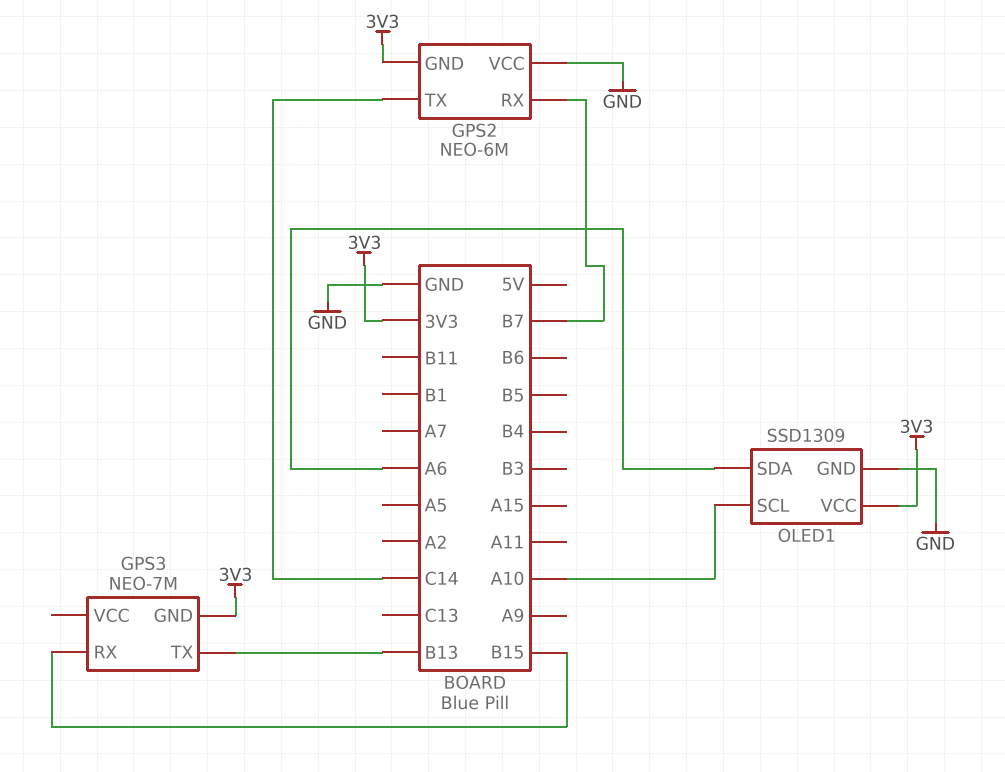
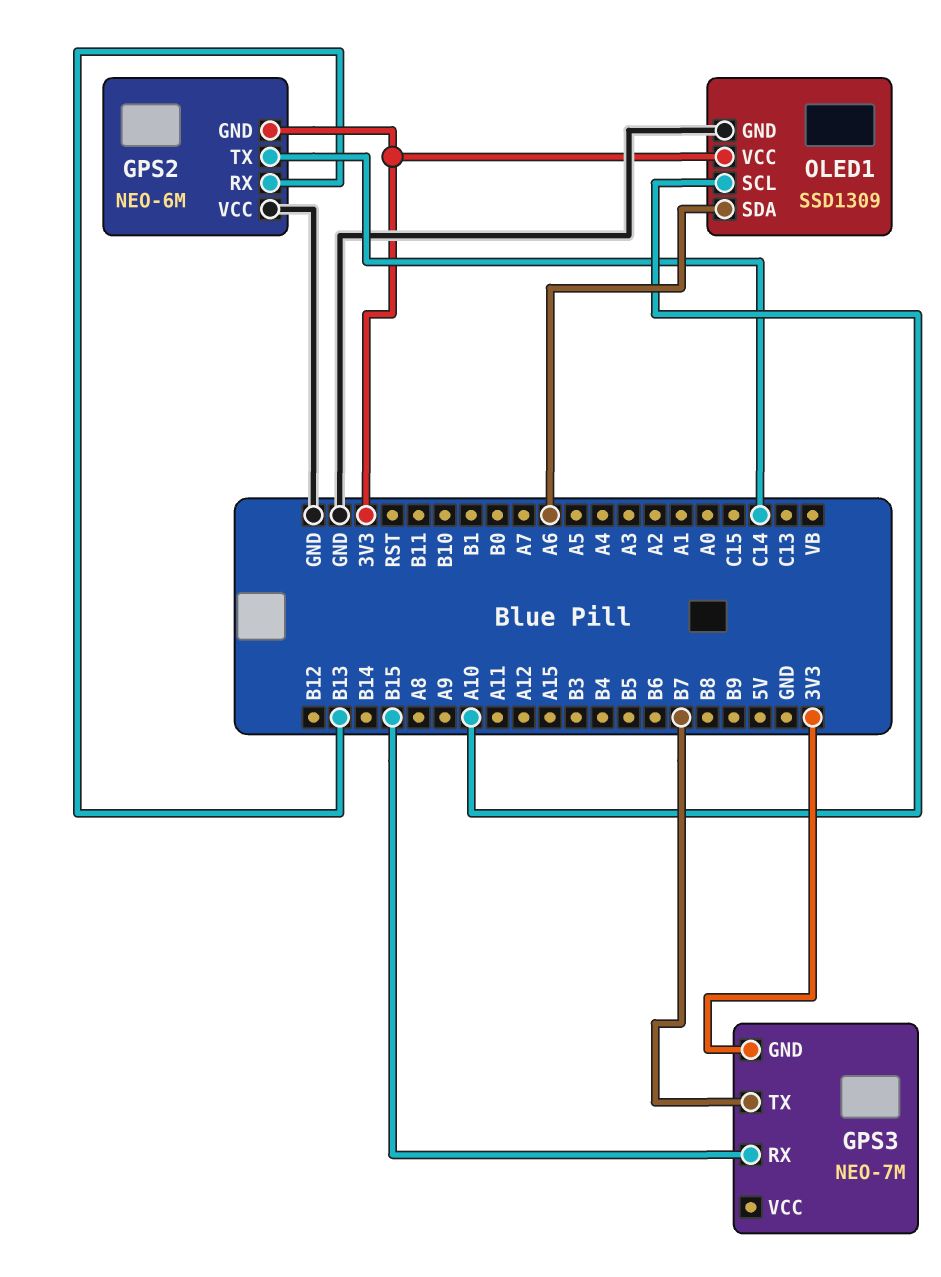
GPS2 pin RX: B7 -> B13
GPS3 pin TX: B13 -> B7

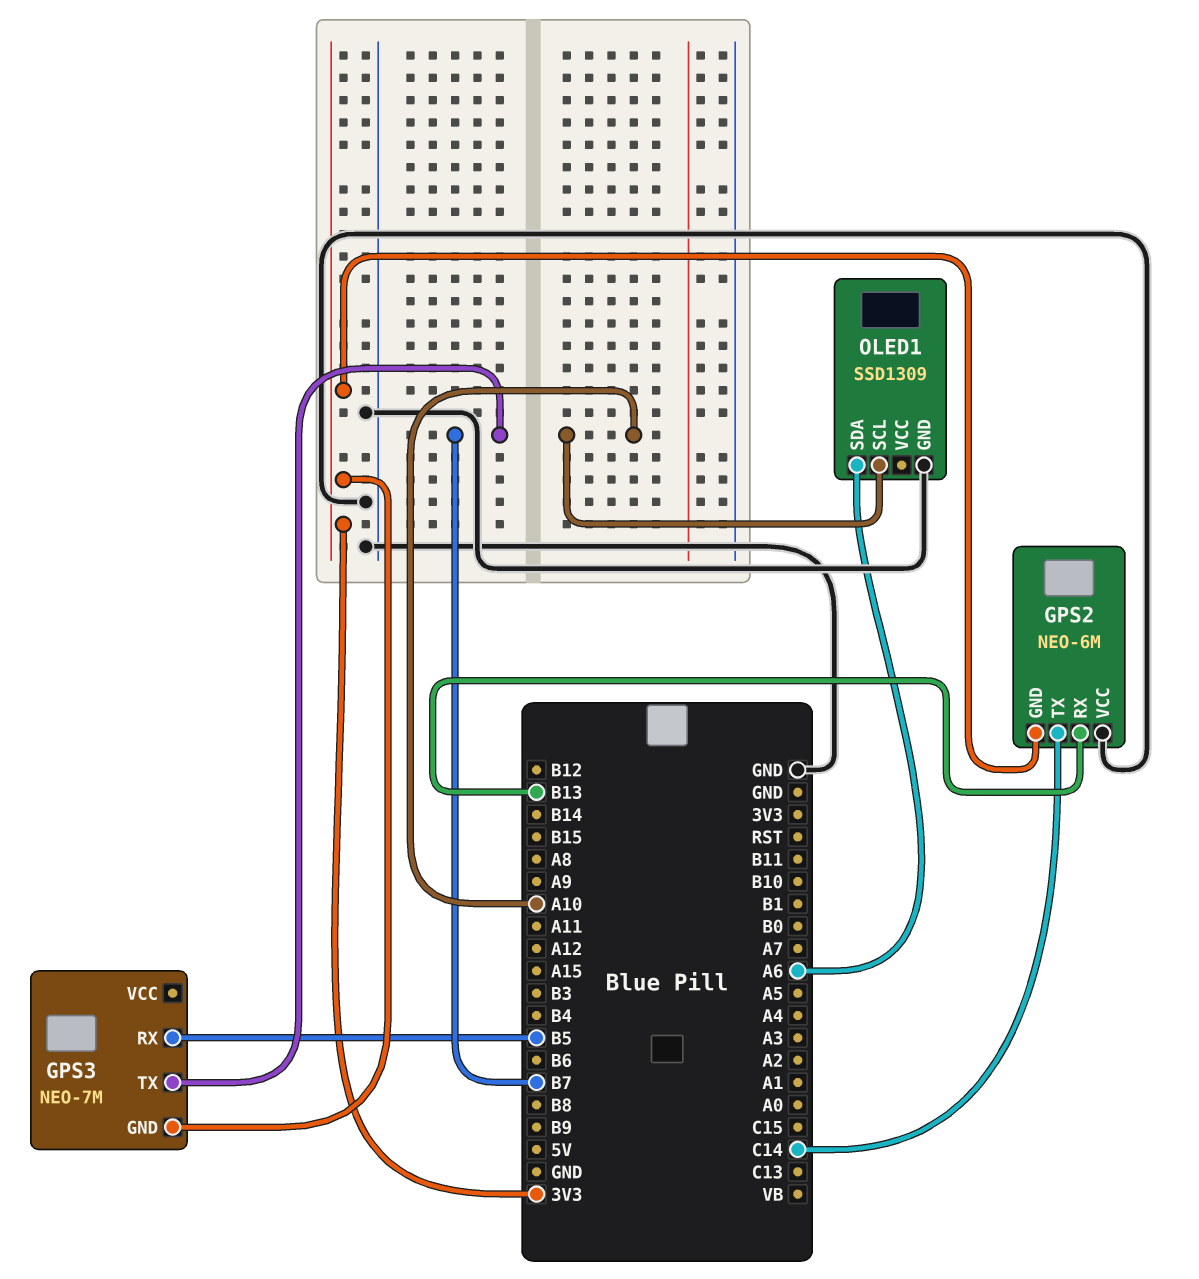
GPS3 pin RX: B15 -> B5
OLED1 pin VCC: 3V3 -> none

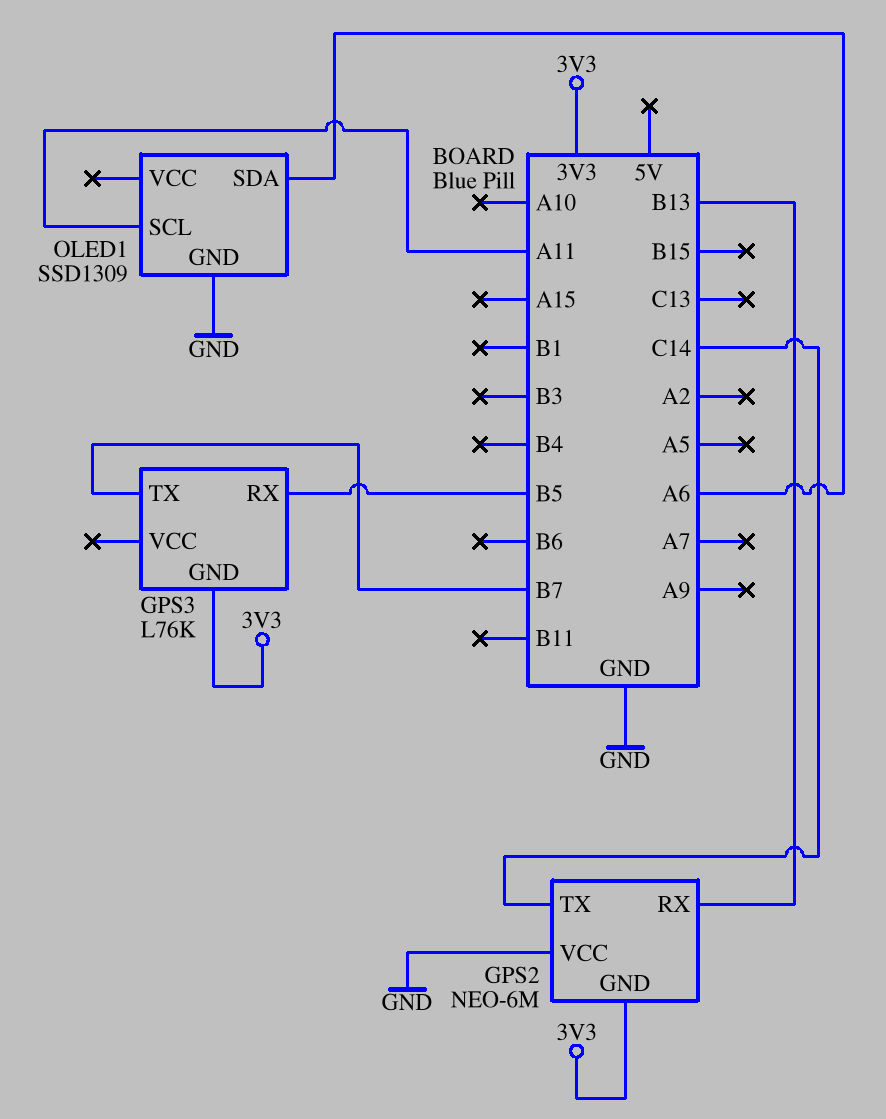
GPS3: NEO-7M -> L76K
OLED1 pin SCL: A10 -> A11

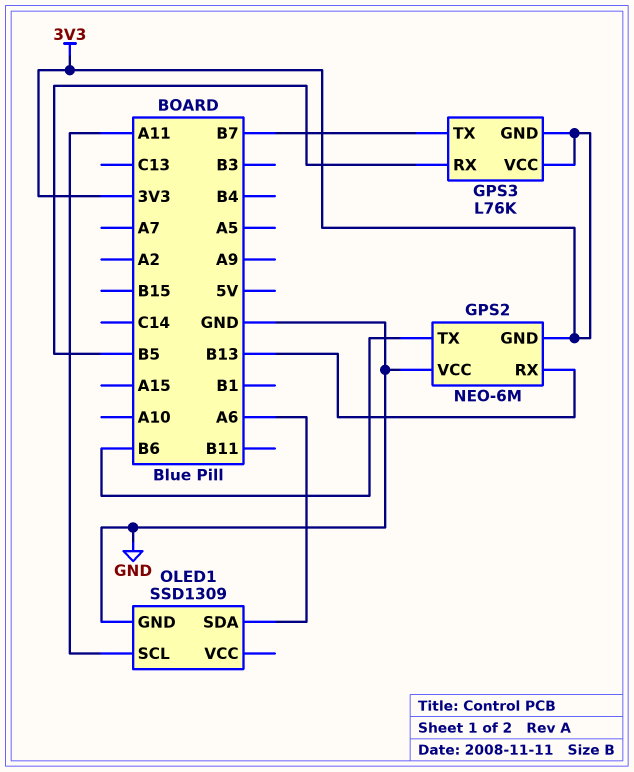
GPS2 pin TX: C14 -> B6
GPS3 pin VCC: none -> 3V3

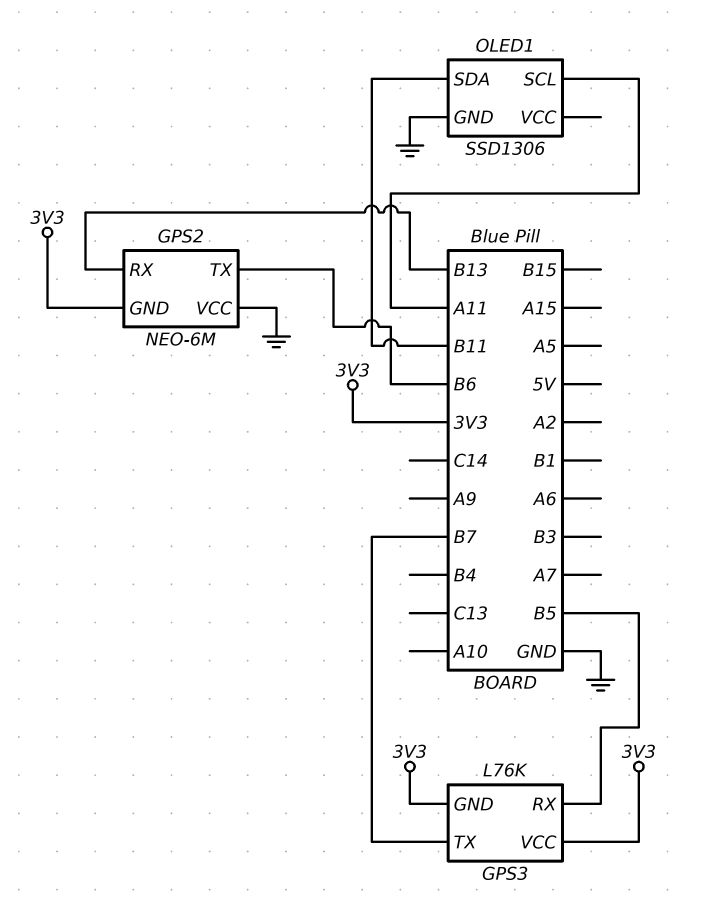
OLED1: SSD1309 -> SSD1306
OLED1 pin SDA: A6 -> B11

